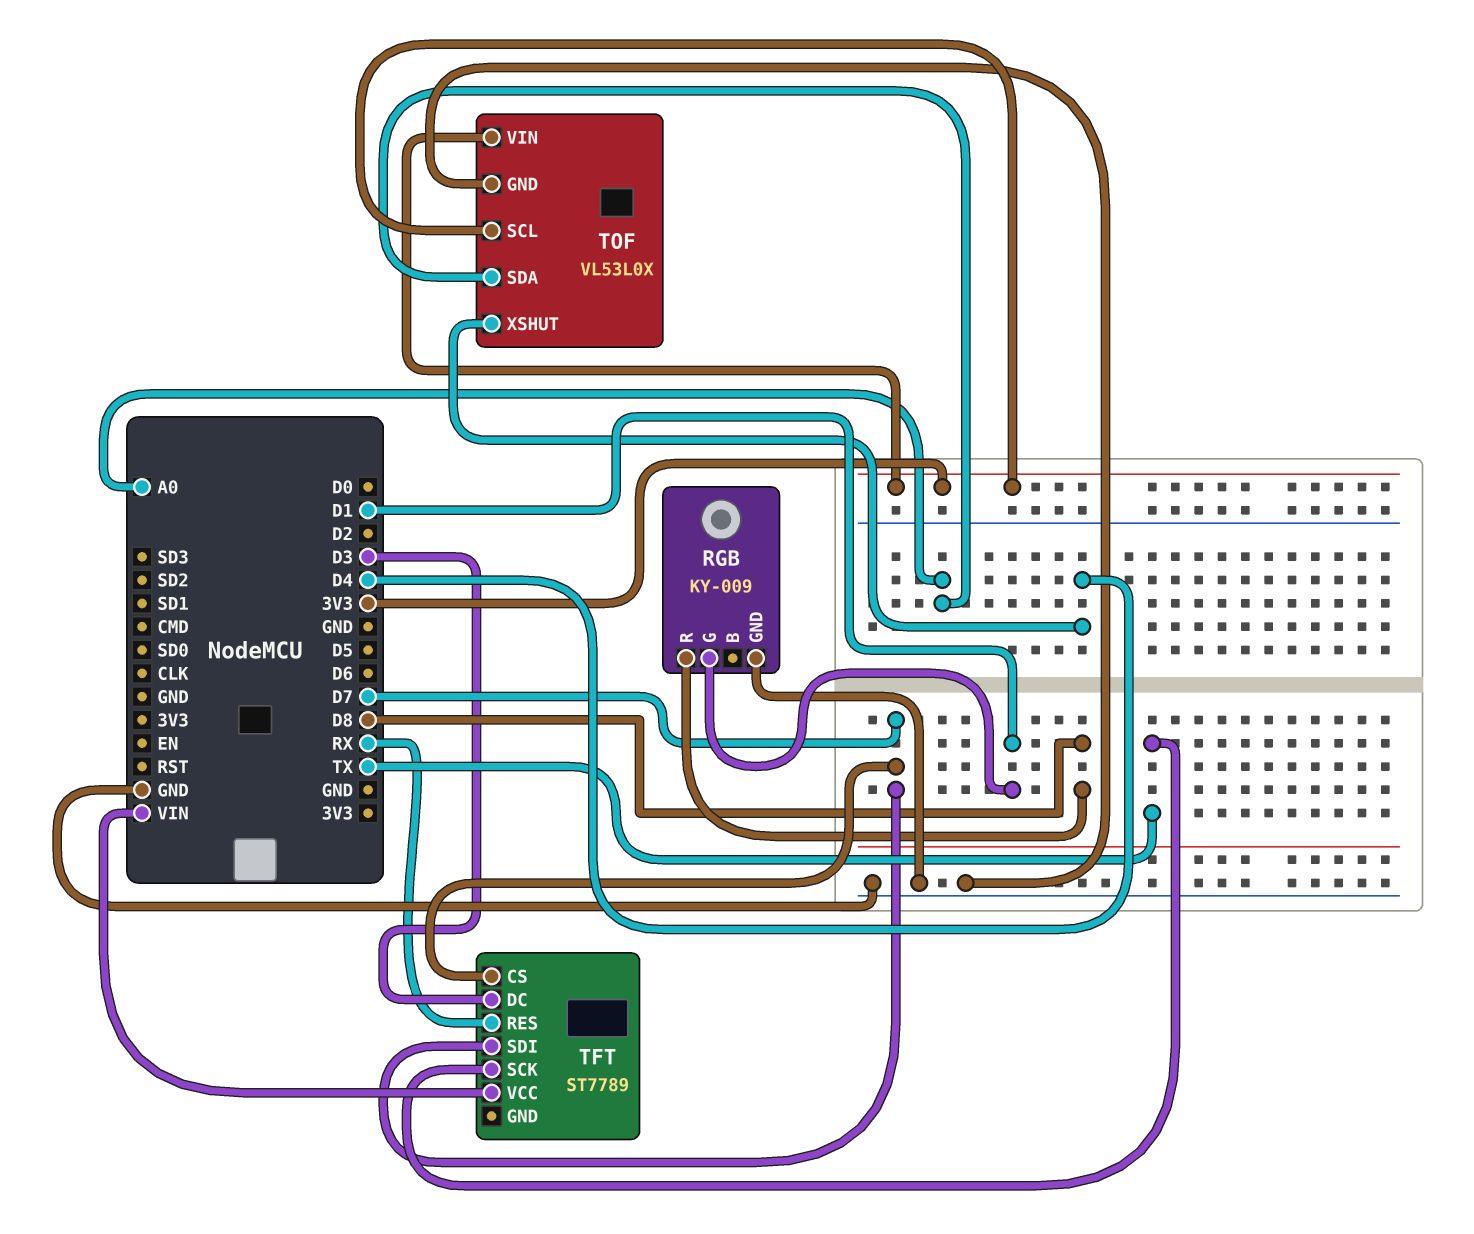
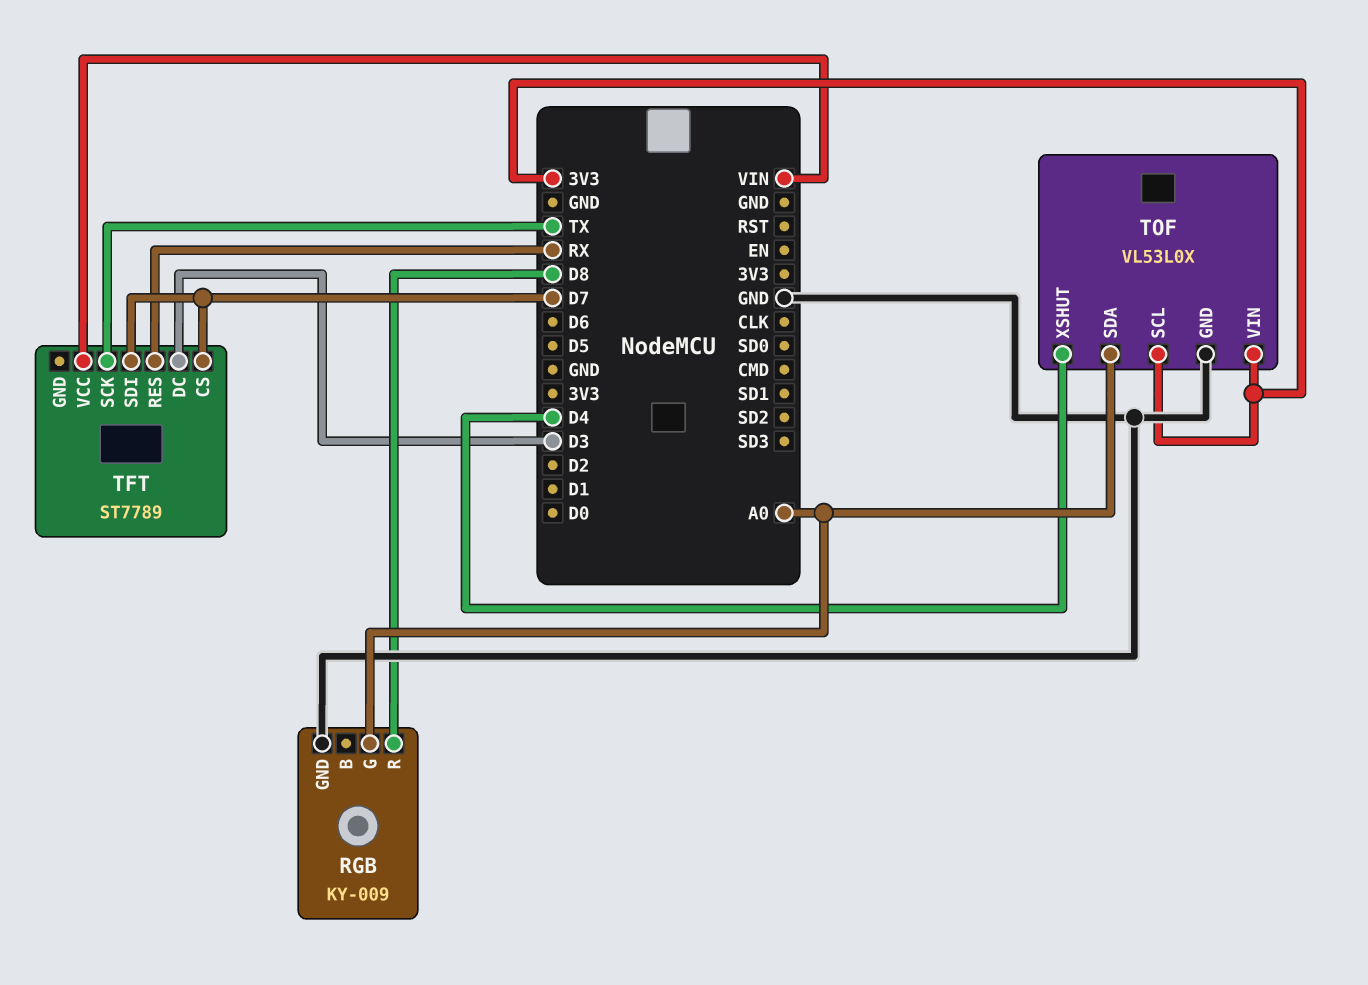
RGB pin G: D1 -> A0

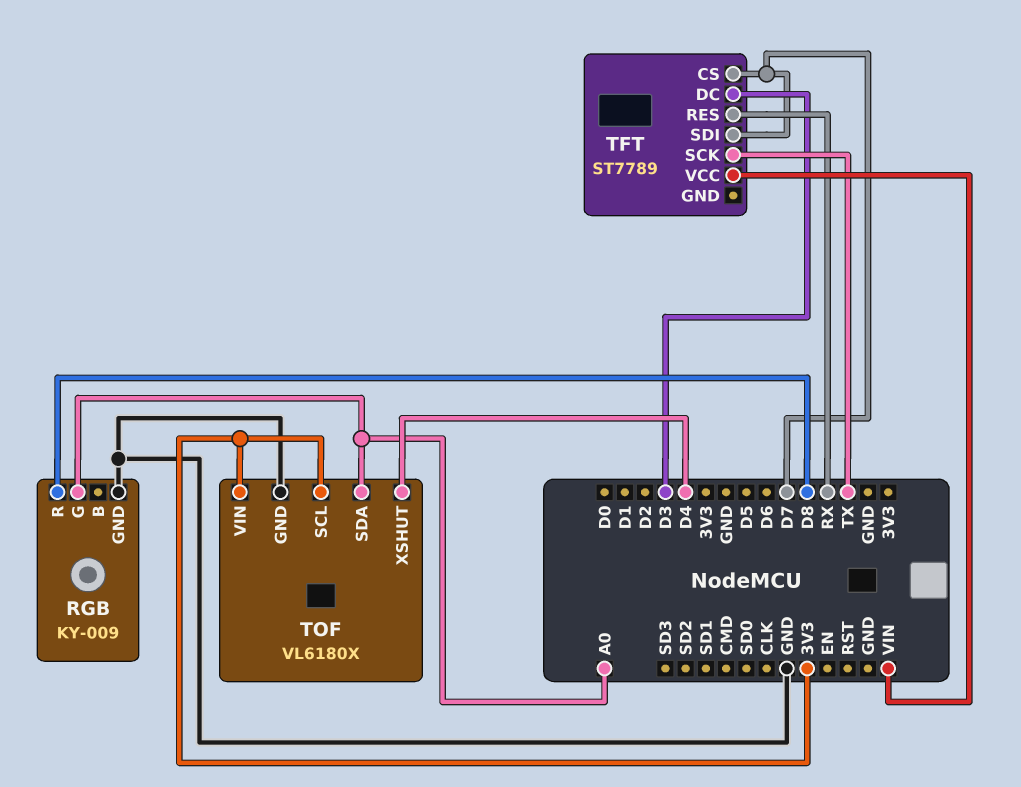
TOF: VL53L0X -> VL6180X

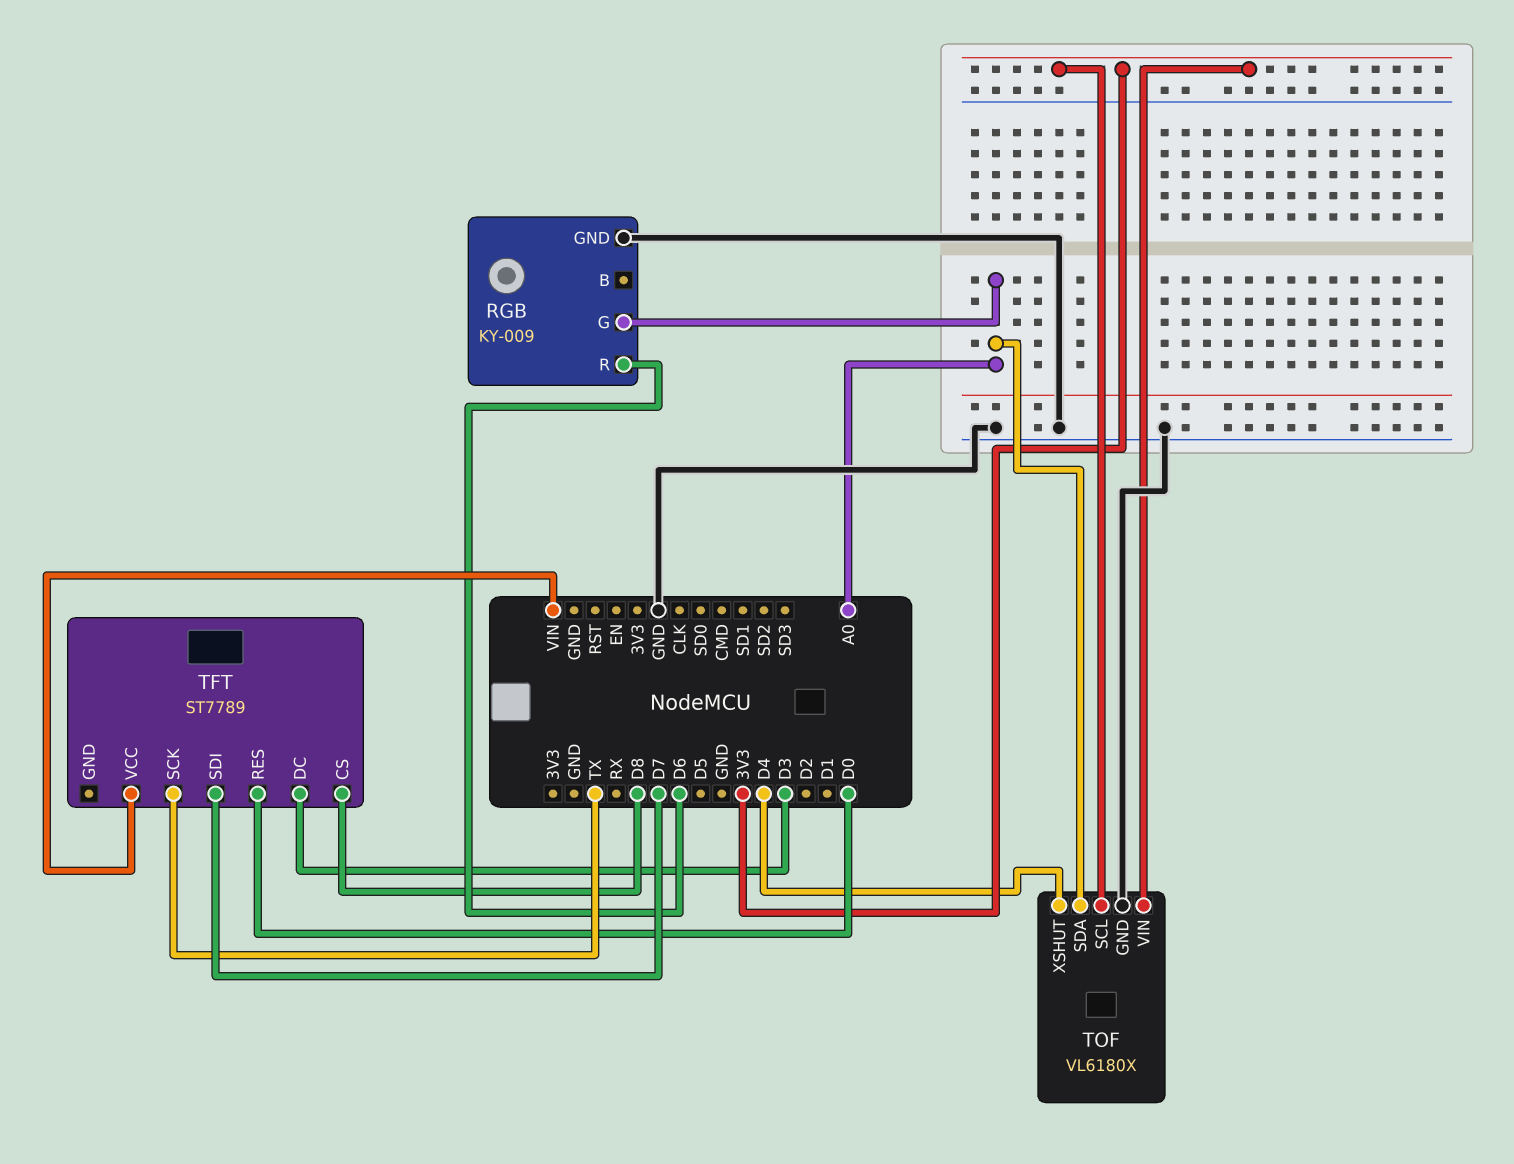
RGB pin R: D8 -> D6
TFT pin CS: D7 -> D8
TFT pin RES: RX -> D0

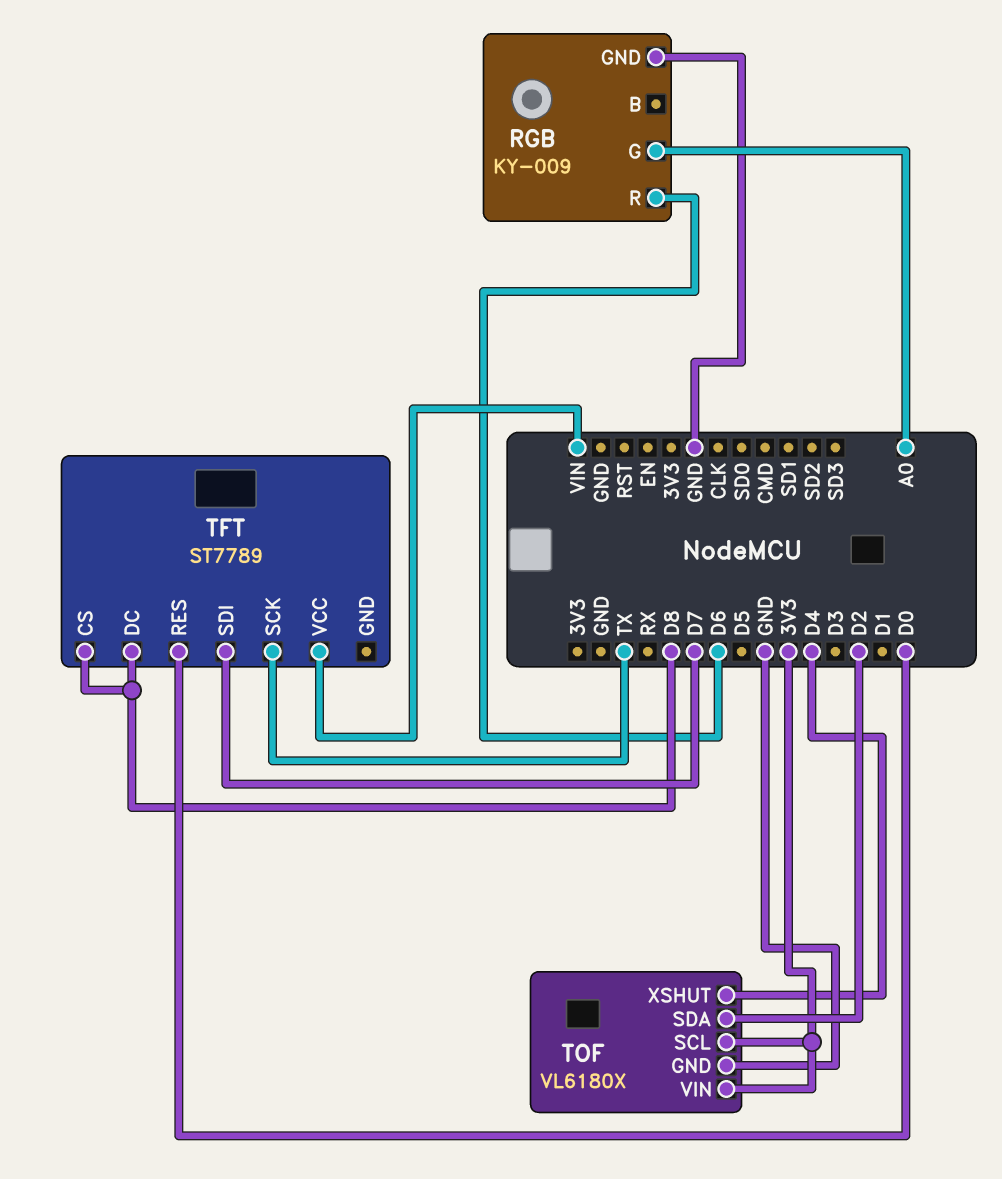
TFT pin DC: D3 -> D8
TOF pin SDA: A0 -> D2

